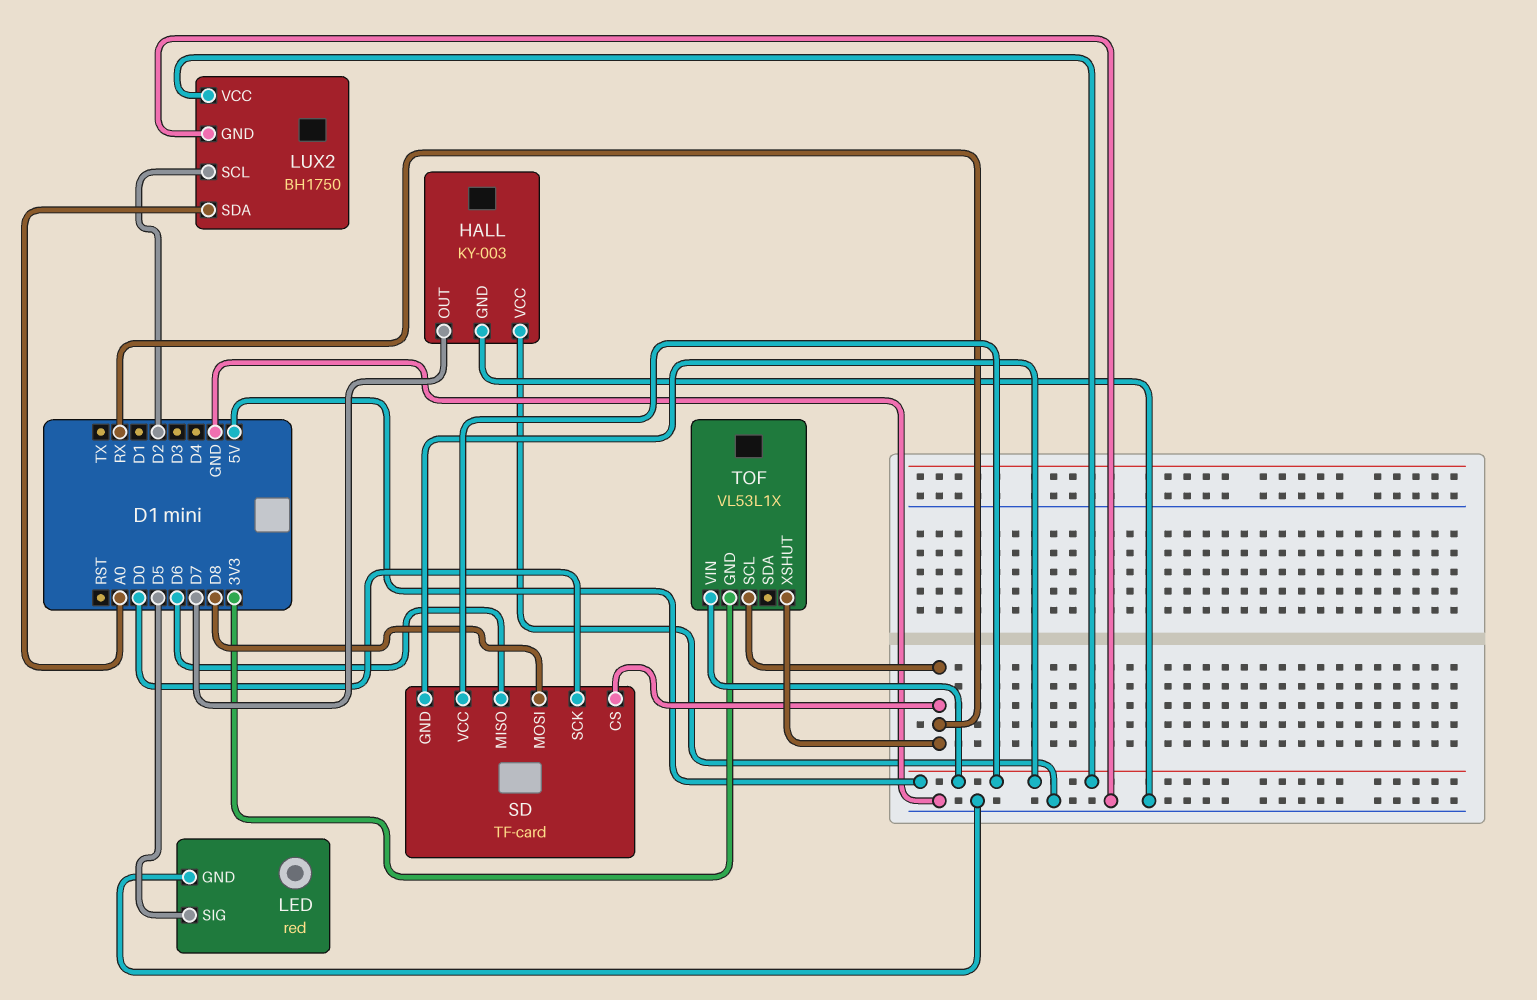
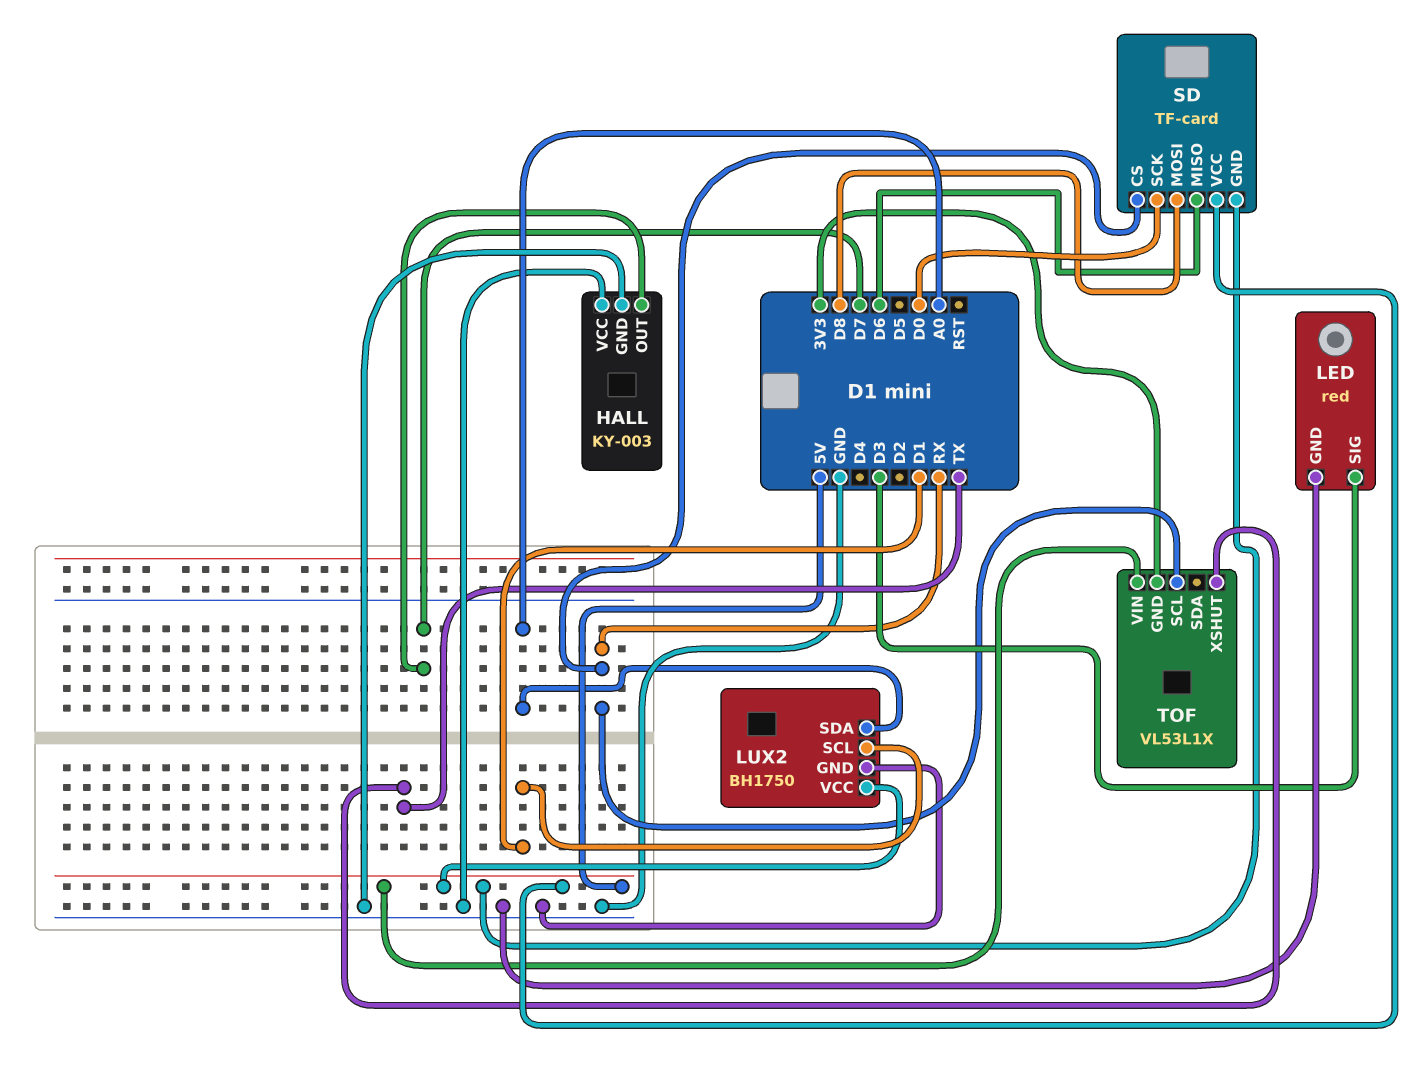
LED pin SIG: D5 -> D3
LUX2 pin SCL: D2 -> D1
TOF pin XSHUT: RX -> TX

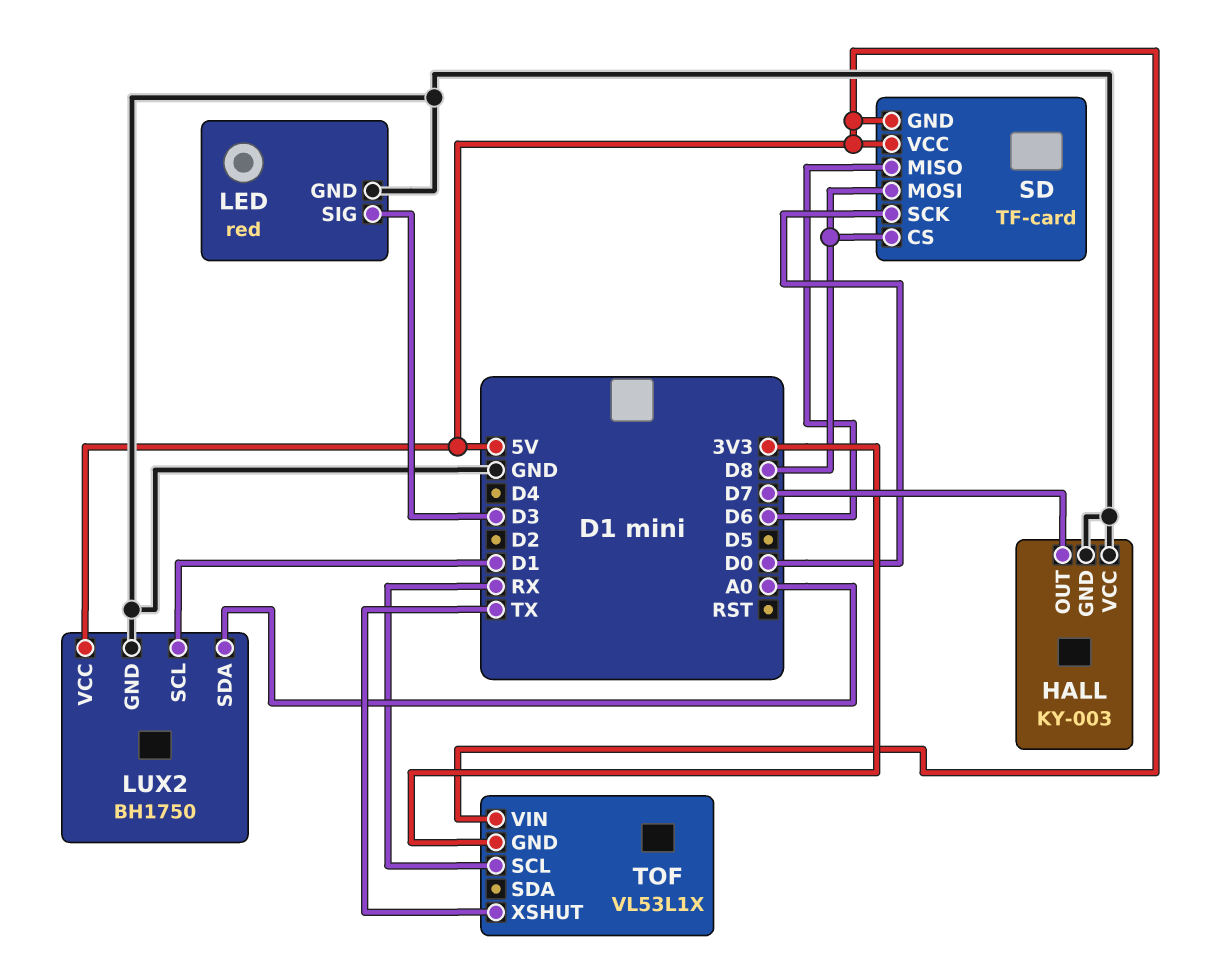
SD pin CS: RX -> D8

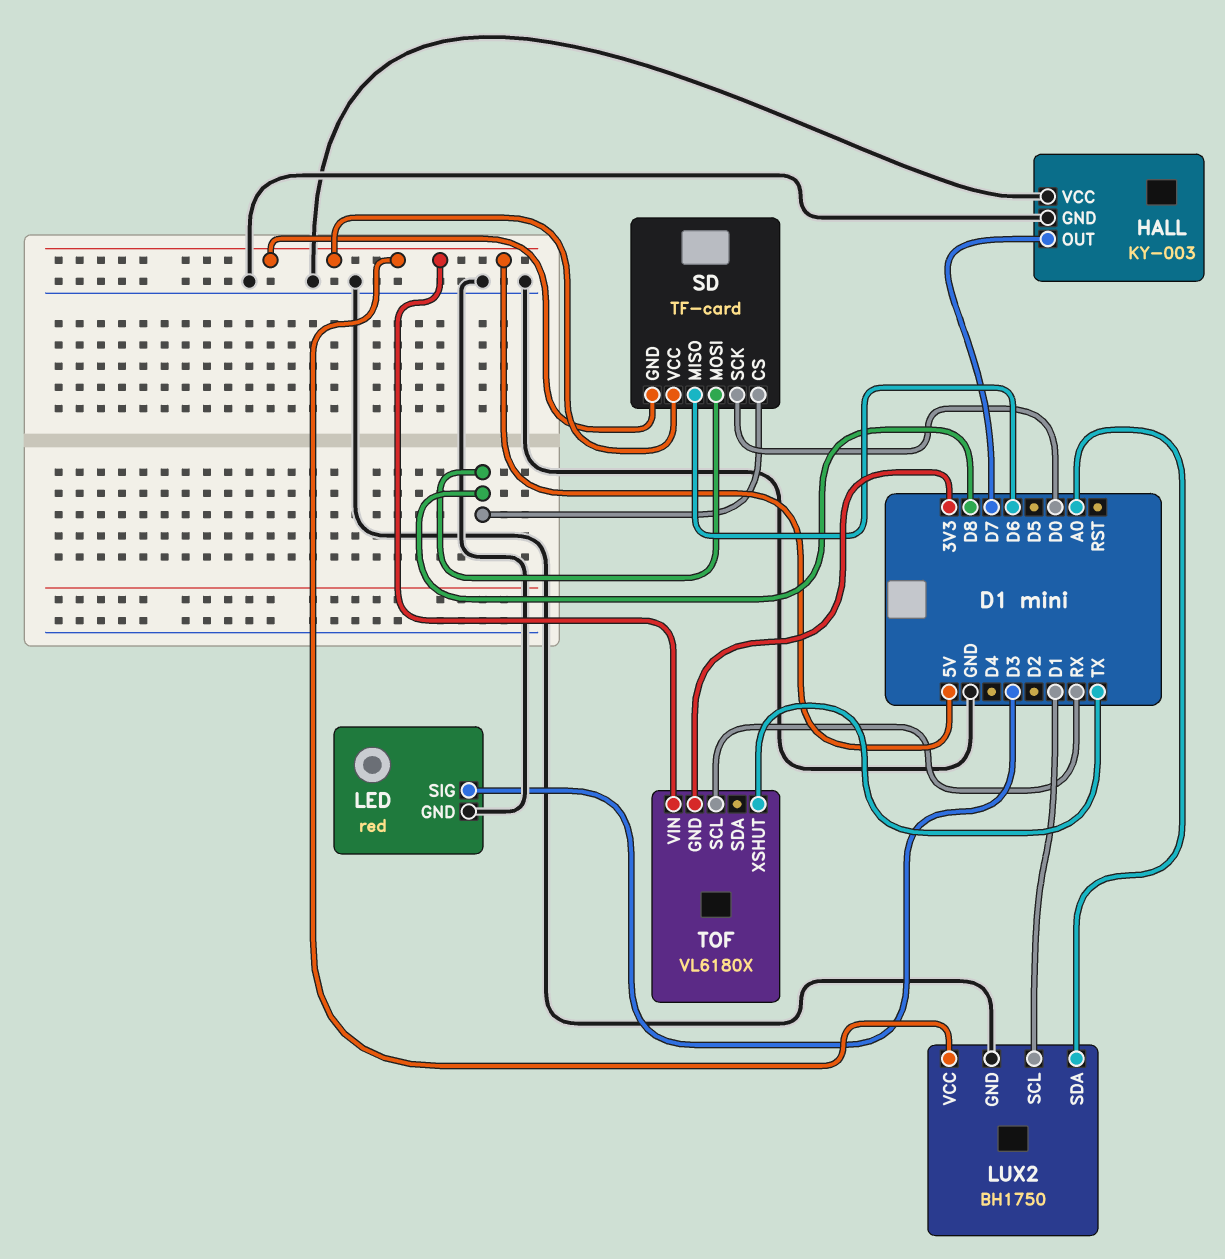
TOF: VL53L1X -> VL6180X

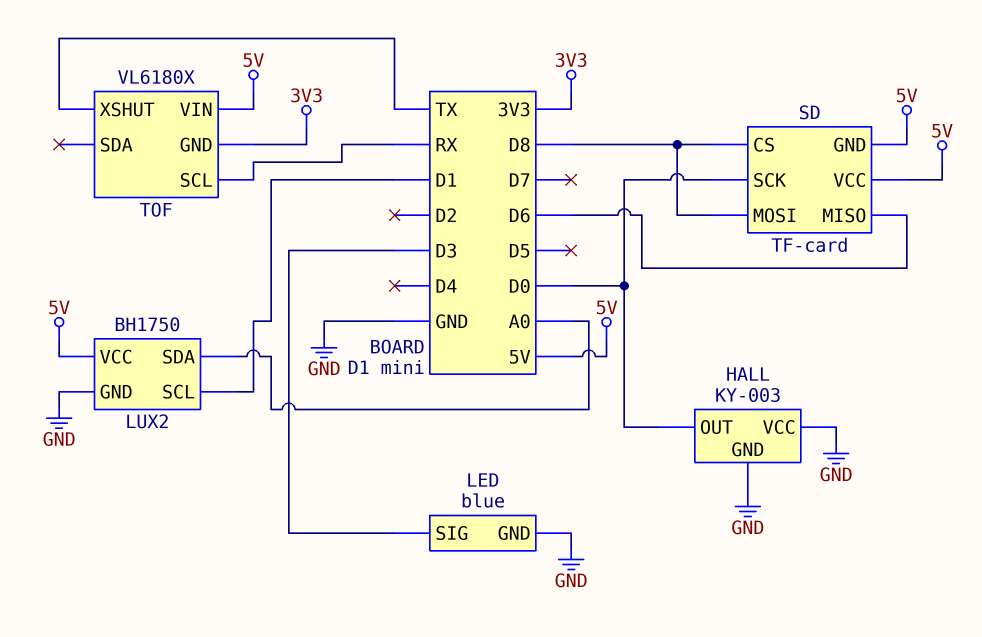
HALL pin OUT: D7 -> D0
LED: red -> blue

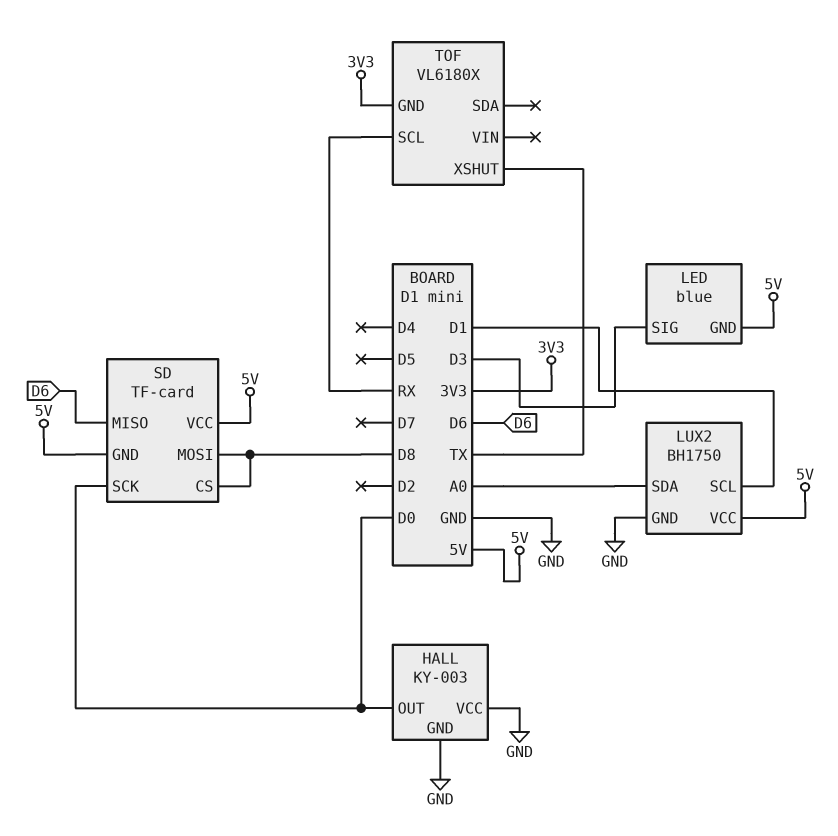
LED pin GND: GND -> 5V
TOF pin VIN: 5V -> none

